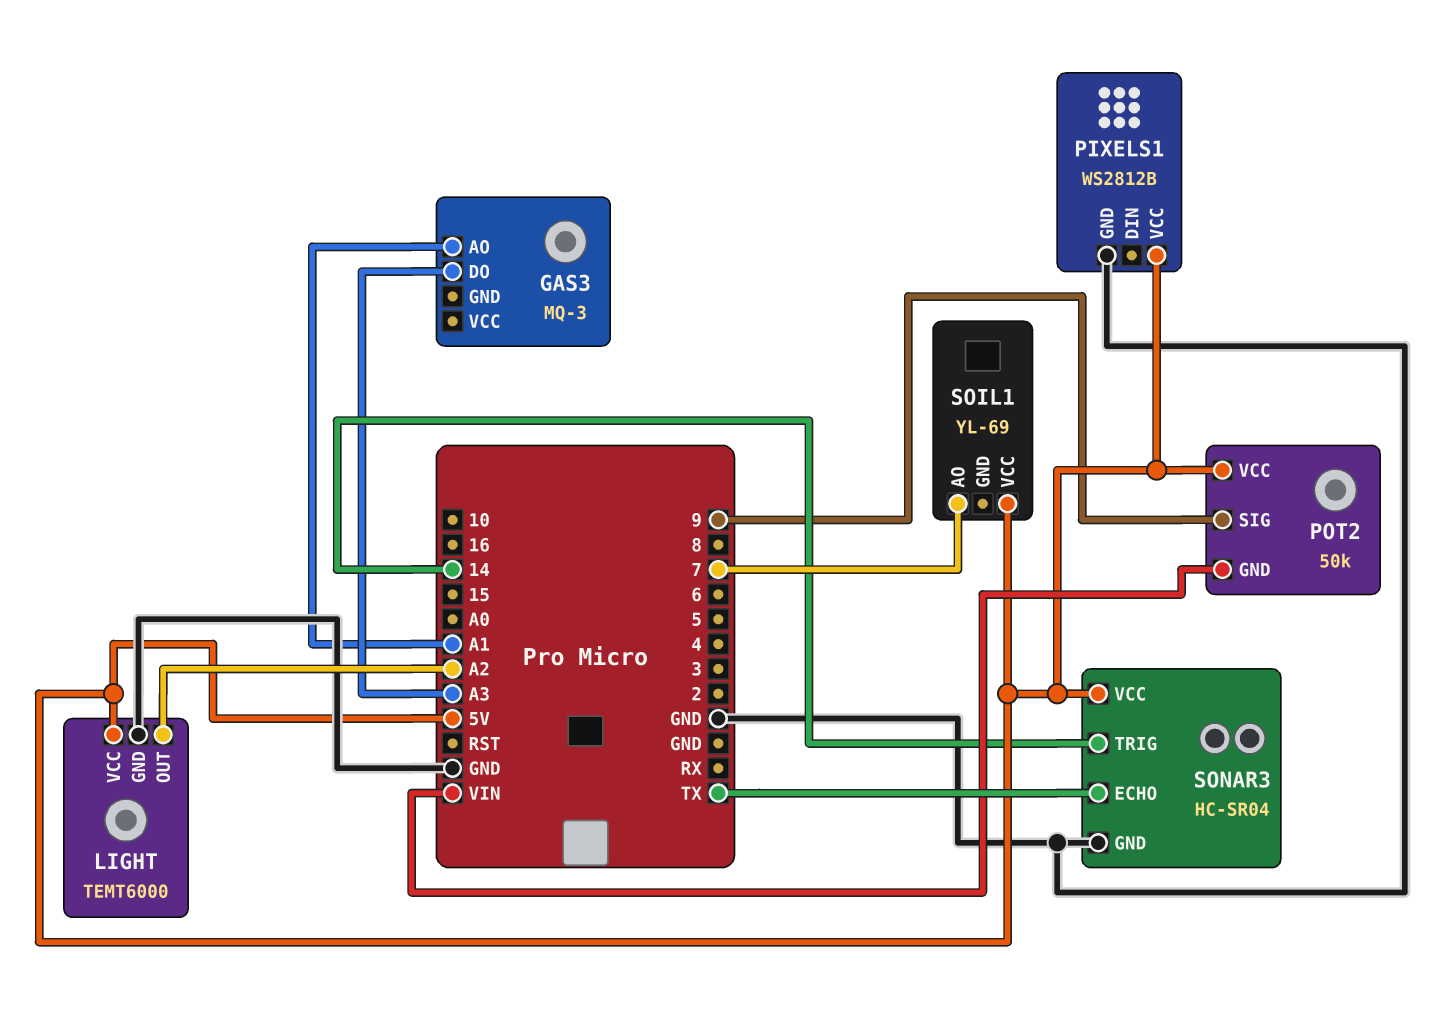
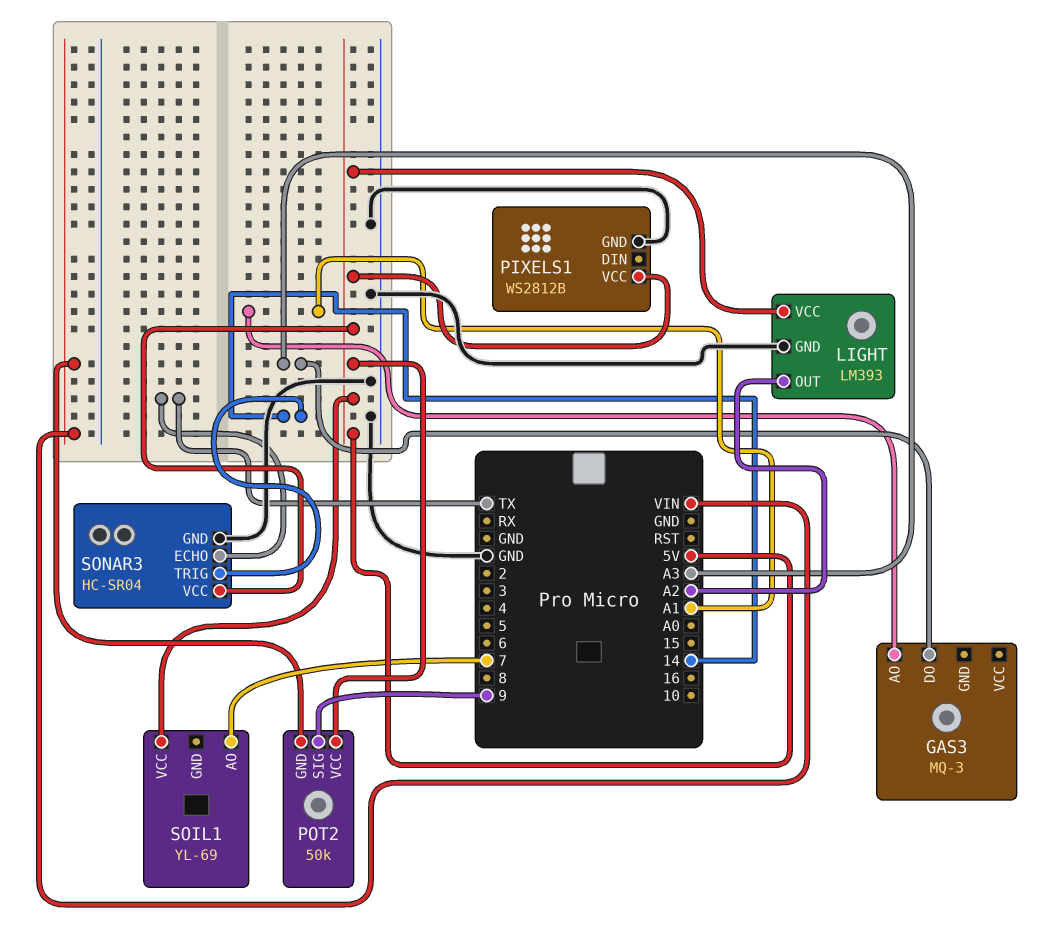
LIGHT: TEMT6000 -> LM393

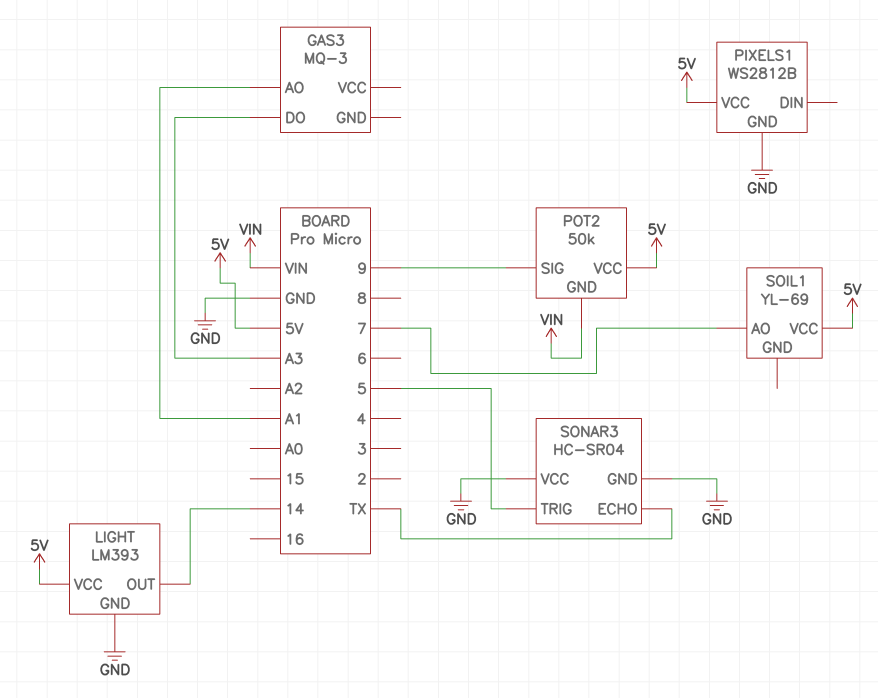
LIGHT pin OUT: A2 -> 14
SONAR3 pin TRIG: 14 -> 5
SONAR3 pin VCC: 5V -> GND

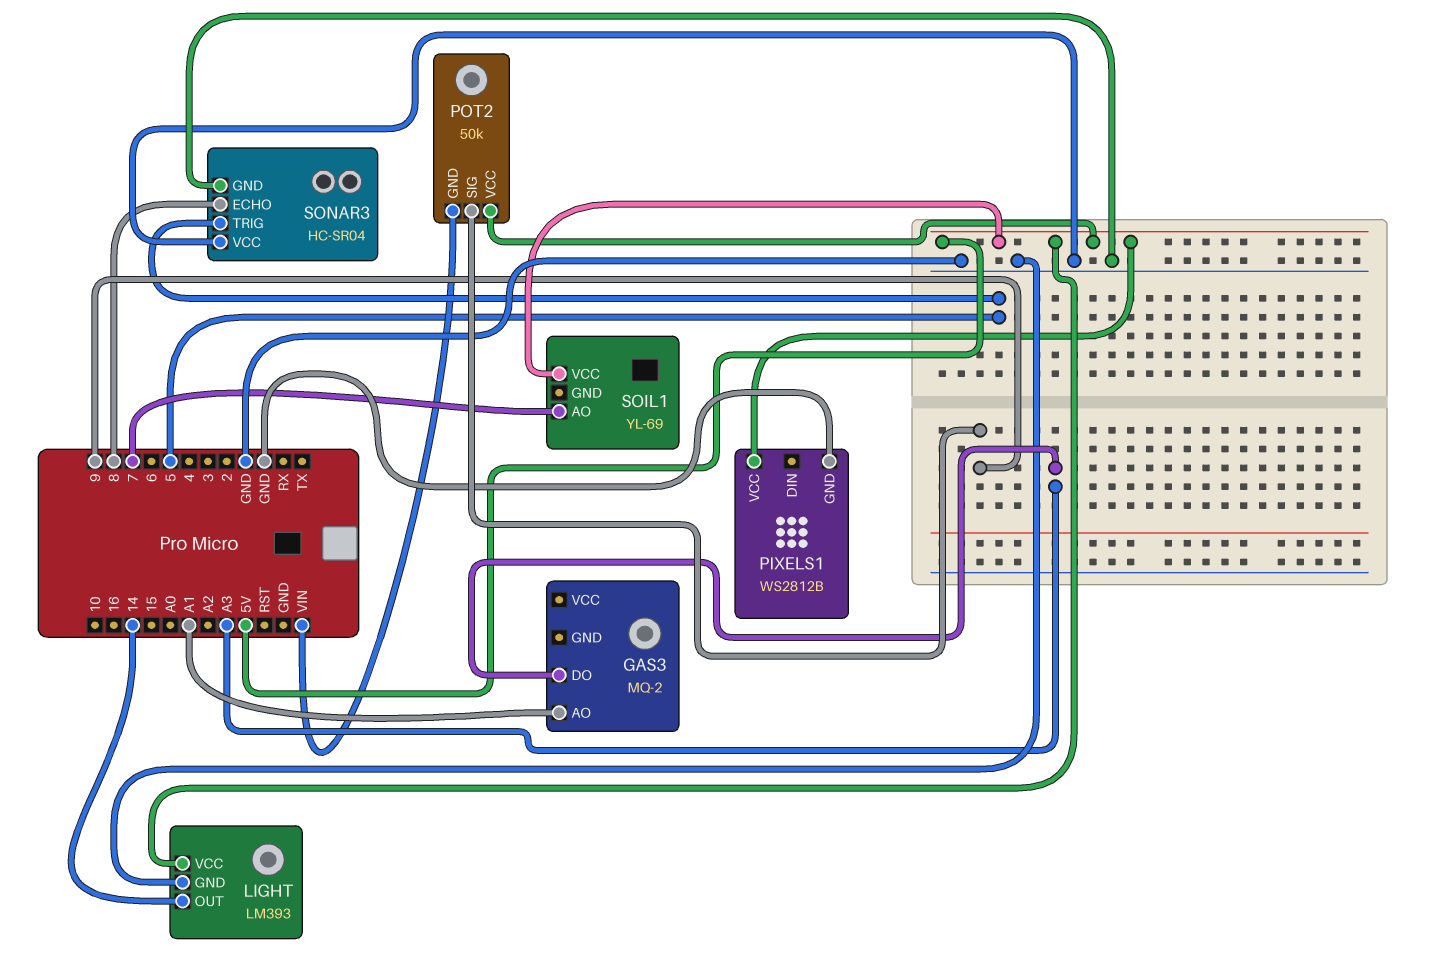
GAS3: MQ-3 -> MQ-2
SONAR3 pin ECHO: TX -> 8

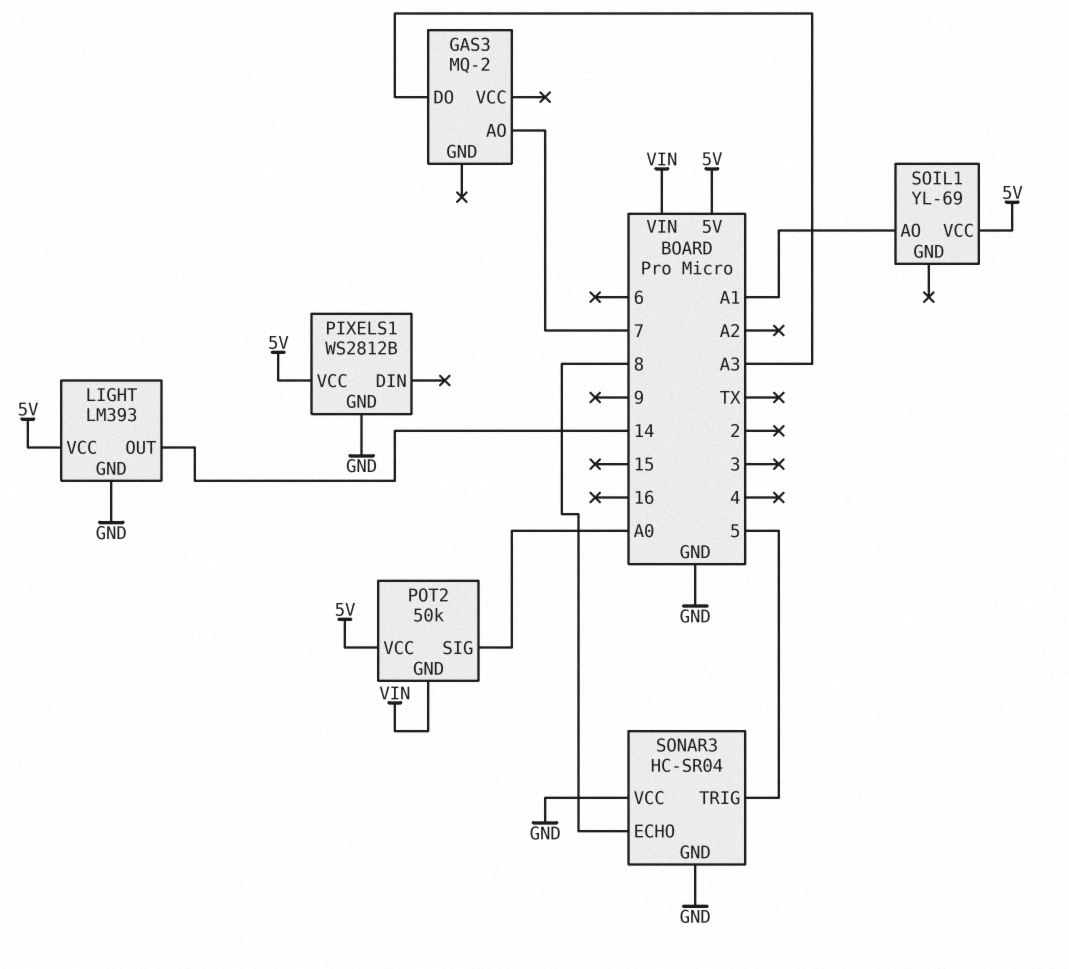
GAS3 pin AO: A1 -> 7
POT2 pin SIG: 9 -> A0
SOIL1 pin AO: 7 -> A1

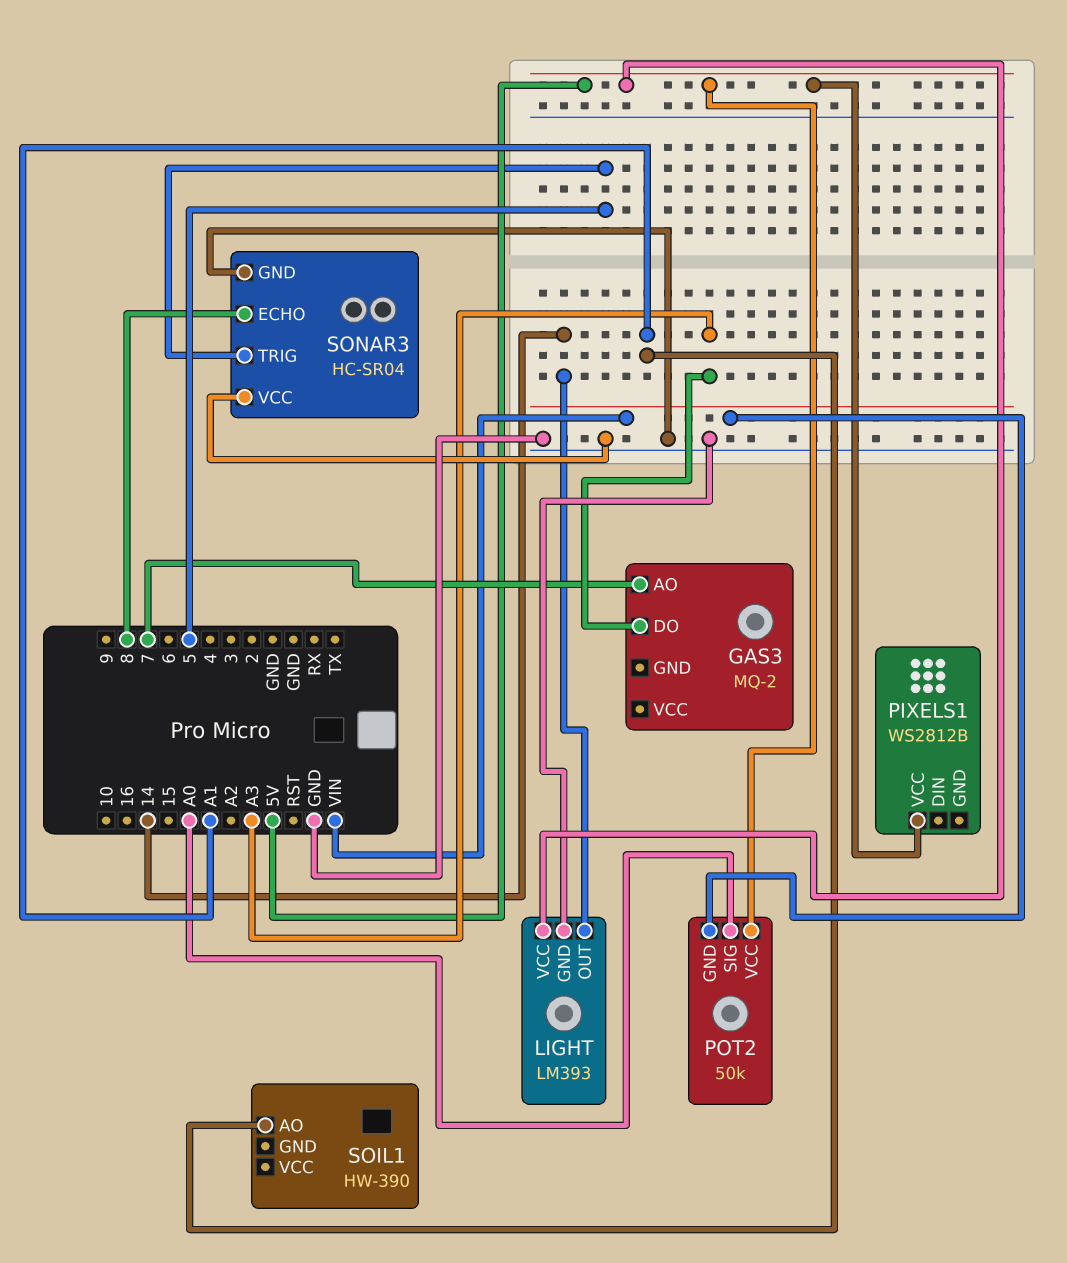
PIXELS1 pin GND: GND -> none
SOIL1: YL-69 -> HW-390
SOIL1 pin VCC: 5V -> none

